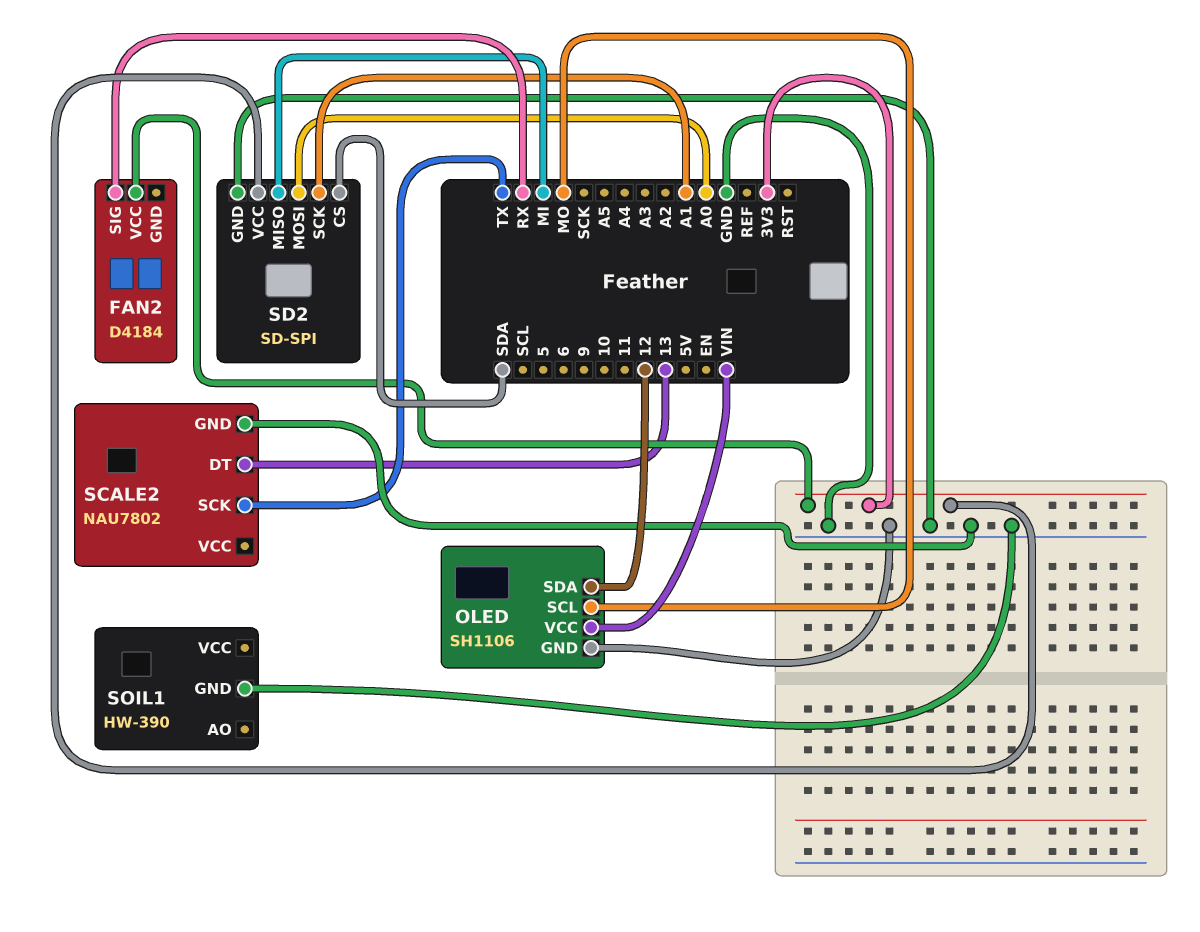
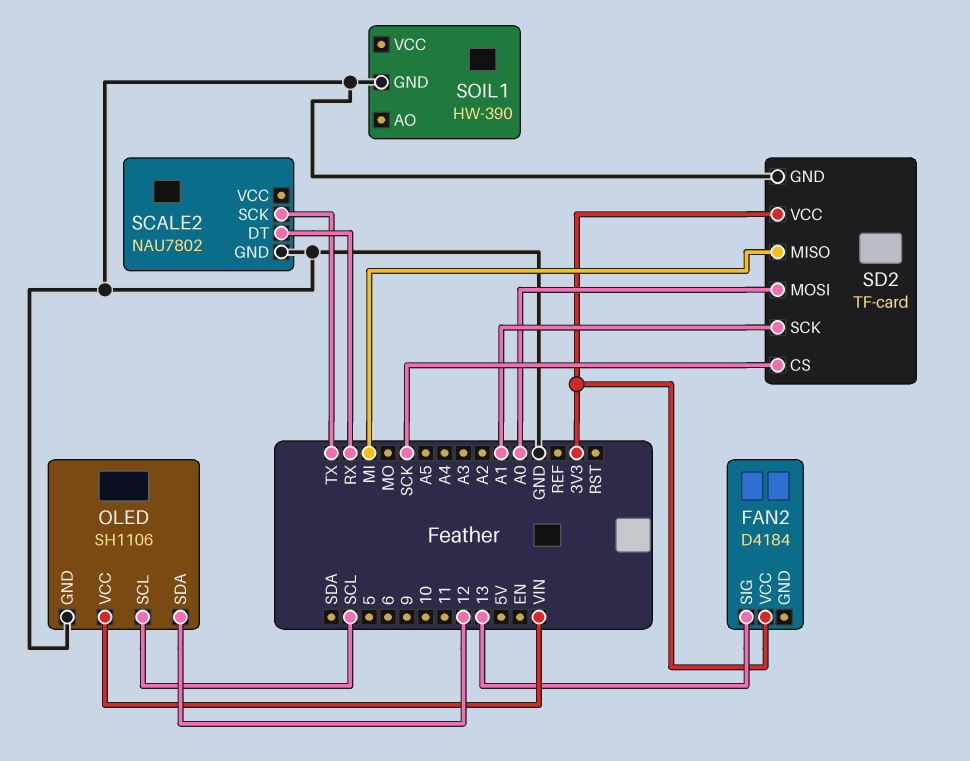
FAN2 pin SIG: RX -> 13
OLED pin SCL: MO -> SCL
SCALE2 pin DT: 13 -> RX
SD2: SD-SPI -> TF-card
SD2 pin CS: SDA -> SCK

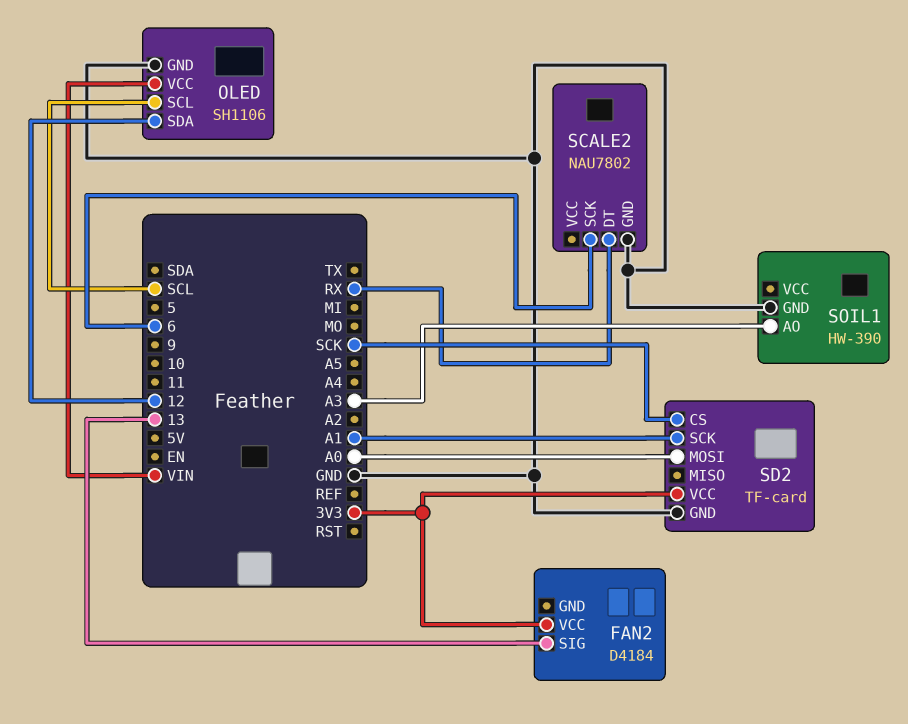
SCALE2 pin SCK: TX -> 6
SD2 pin MISO: MI -> none
SOIL1 pin AO: none -> A3

